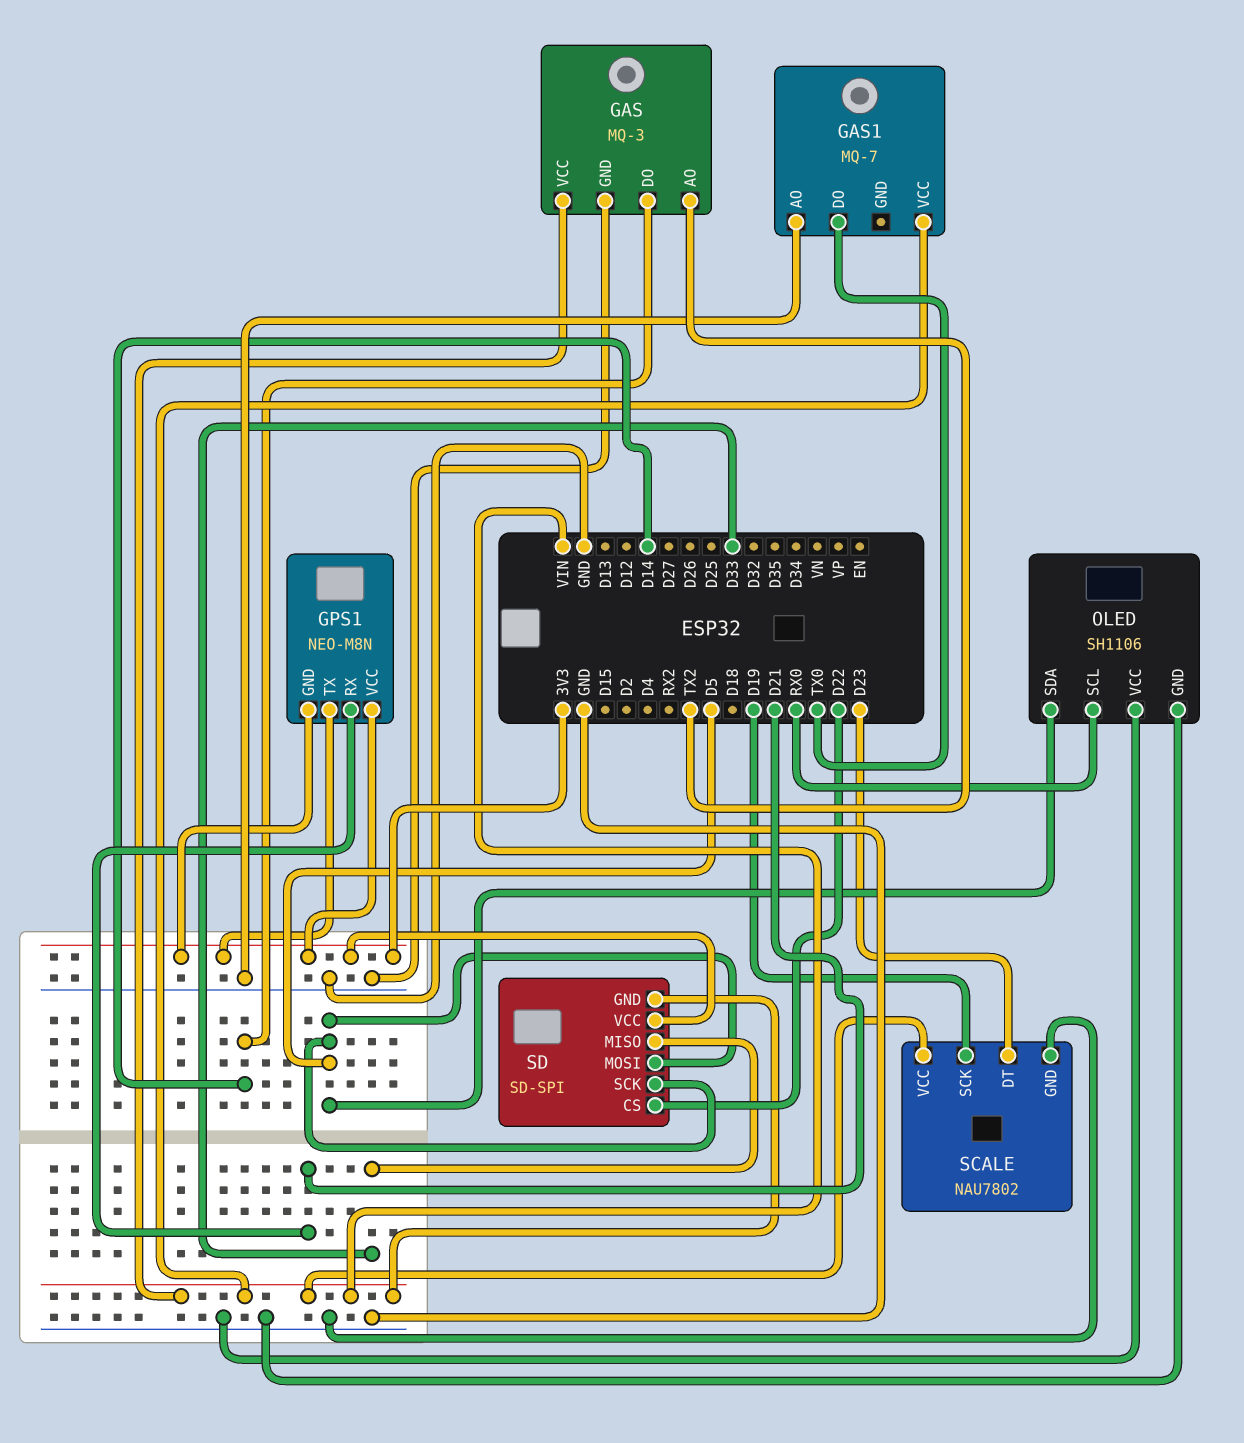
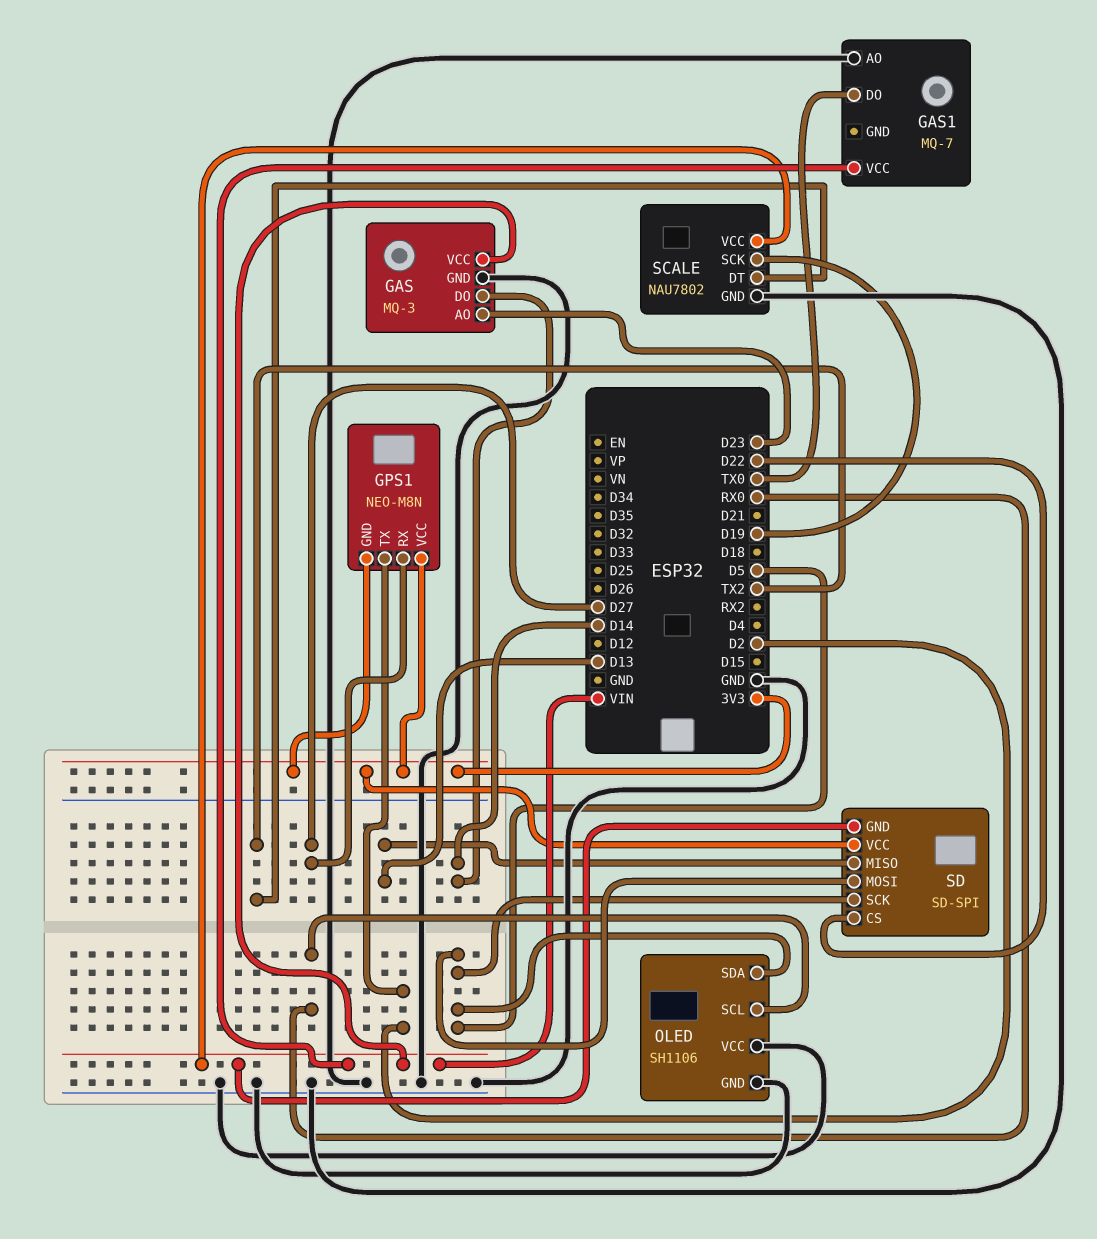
GAS pin AO: TX2 -> D23
GPS1 pin RX: D21 -> D27
GPS1 pin TX: 3V3 -> D2
SCALE pin DT: D23 -> TX2
SD pin MISO: D33 -> D13

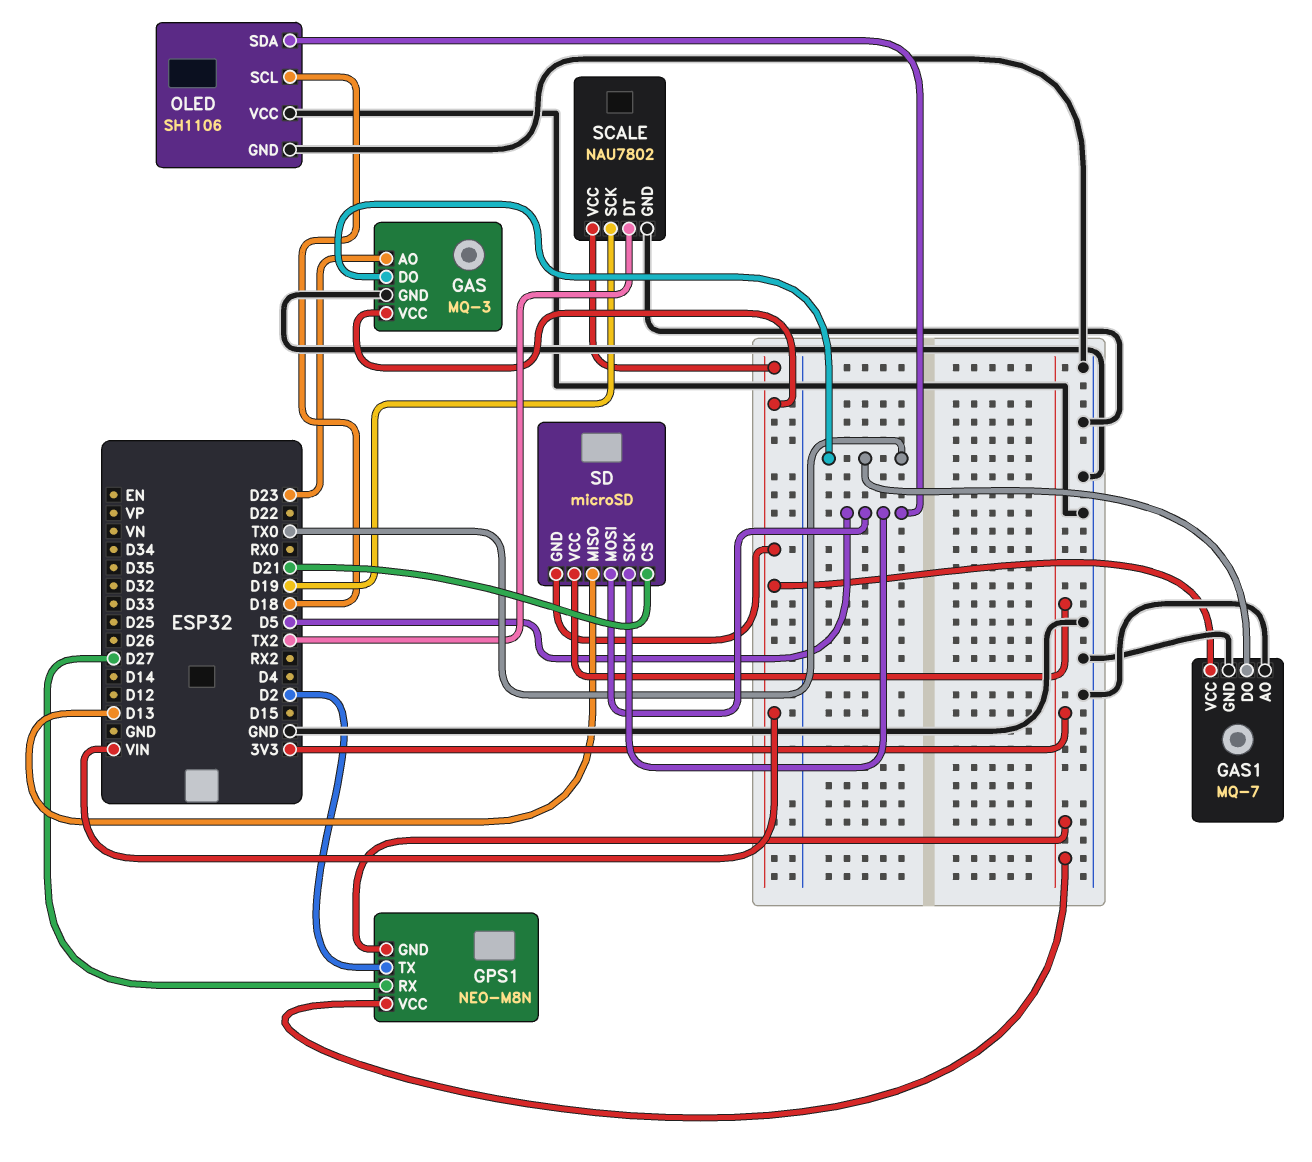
GAS pin DO: D14 -> TX0
GAS1 pin GND: none -> GND
OLED pin SCL: RX0 -> D18
SD: SD-SPI -> microSD
SD pin CS: D22 -> D21

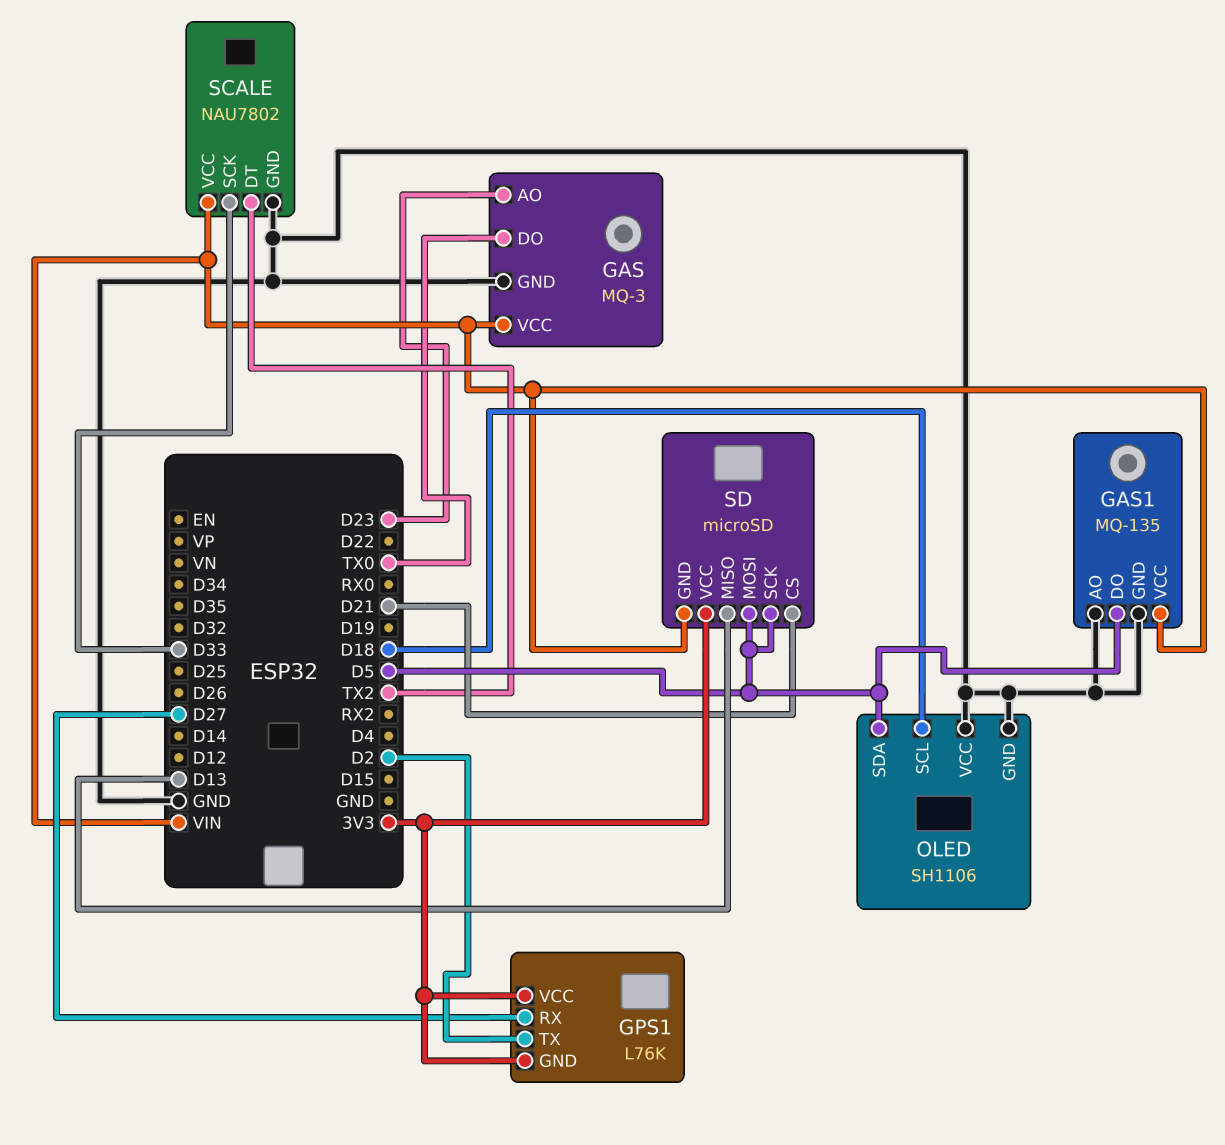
GAS1: MQ-7 -> MQ-135
GAS1 pin DO: TX0 -> D5
GPS1: NEO-M8N -> L76K
SCALE pin SCK: D19 -> D33

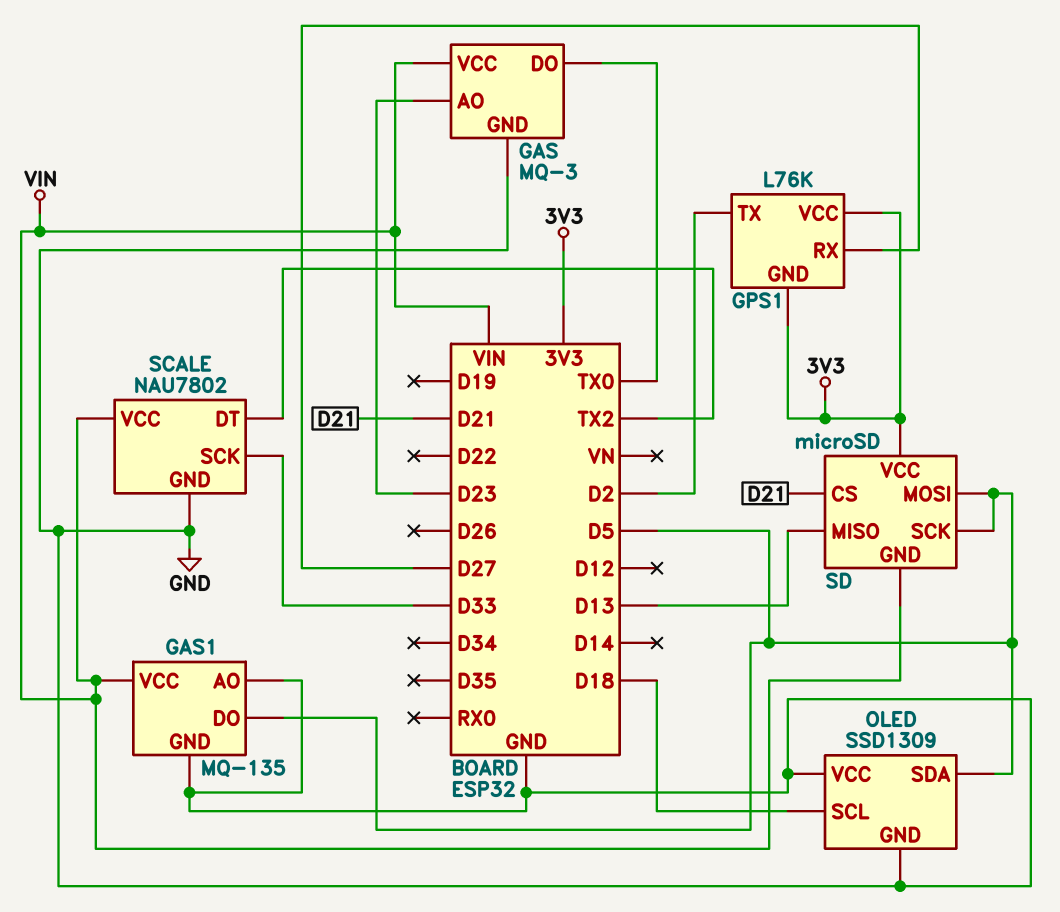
OLED: SH1106 -> SSD1309

